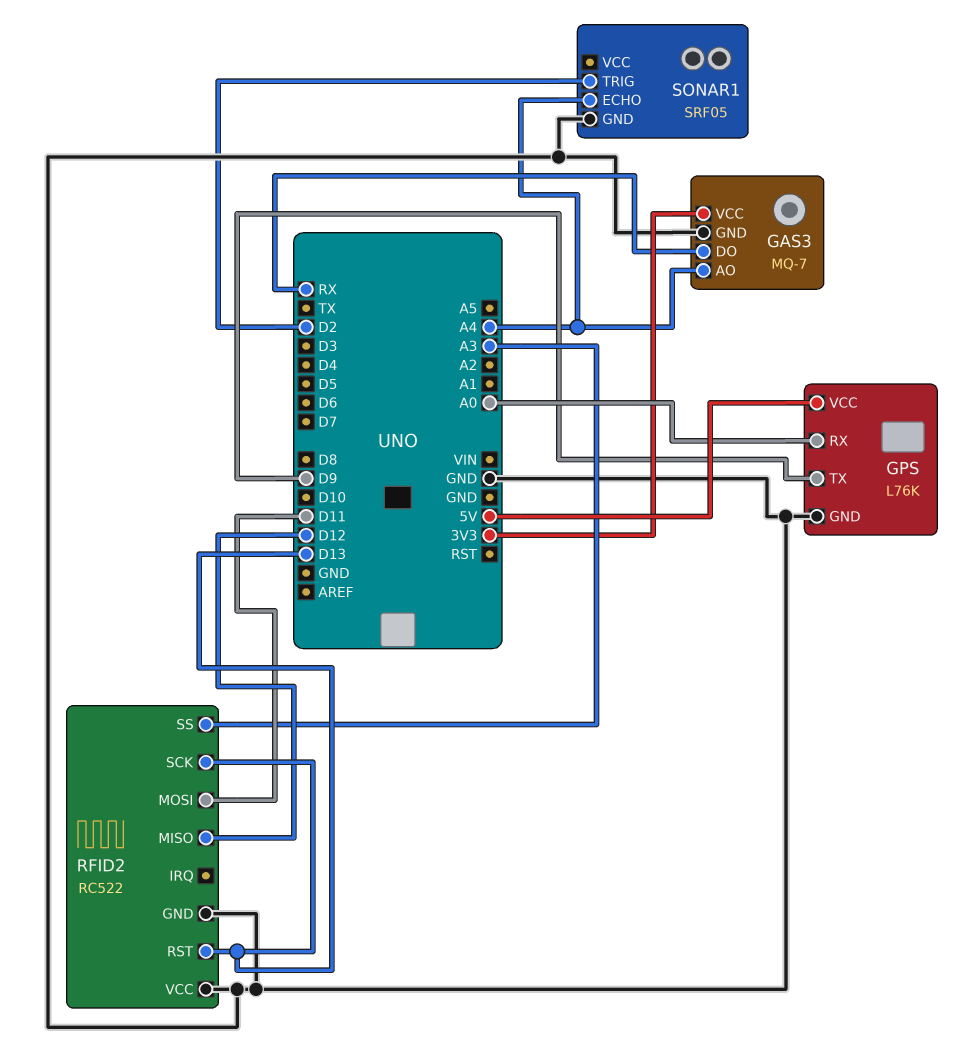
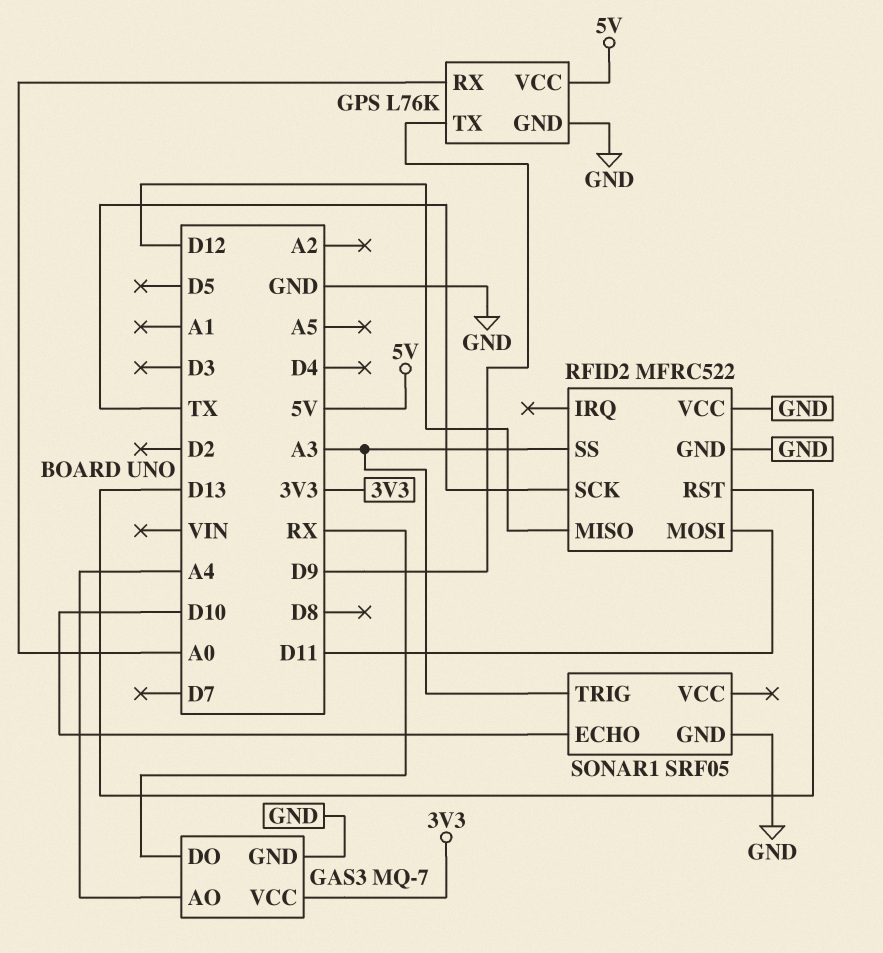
RFID2: RC522 -> MFRC522
RFID2 pin SCK: D13 -> TX
SONAR1 pin ECHO: A4 -> D10
SONAR1 pin TRIG: D2 -> A3

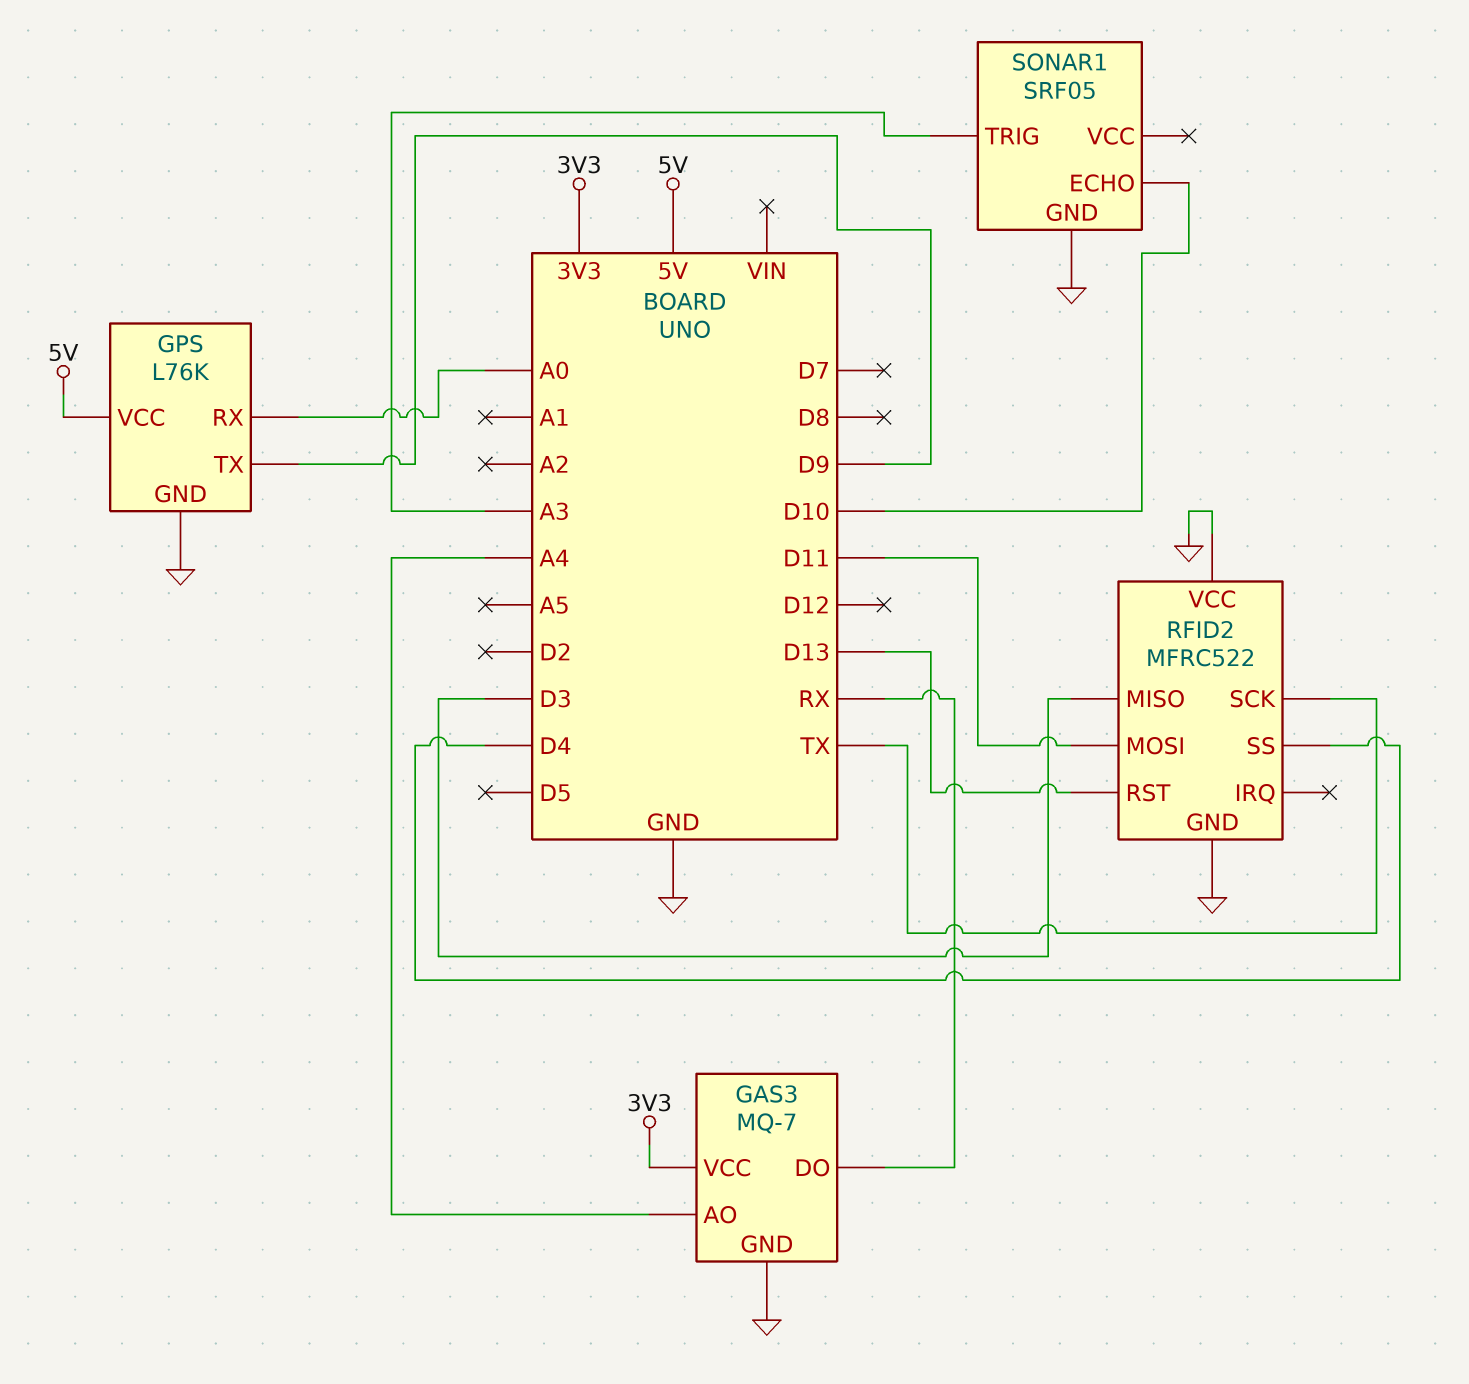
RFID2 pin MISO: D12 -> D3
RFID2 pin SS: A3 -> D4

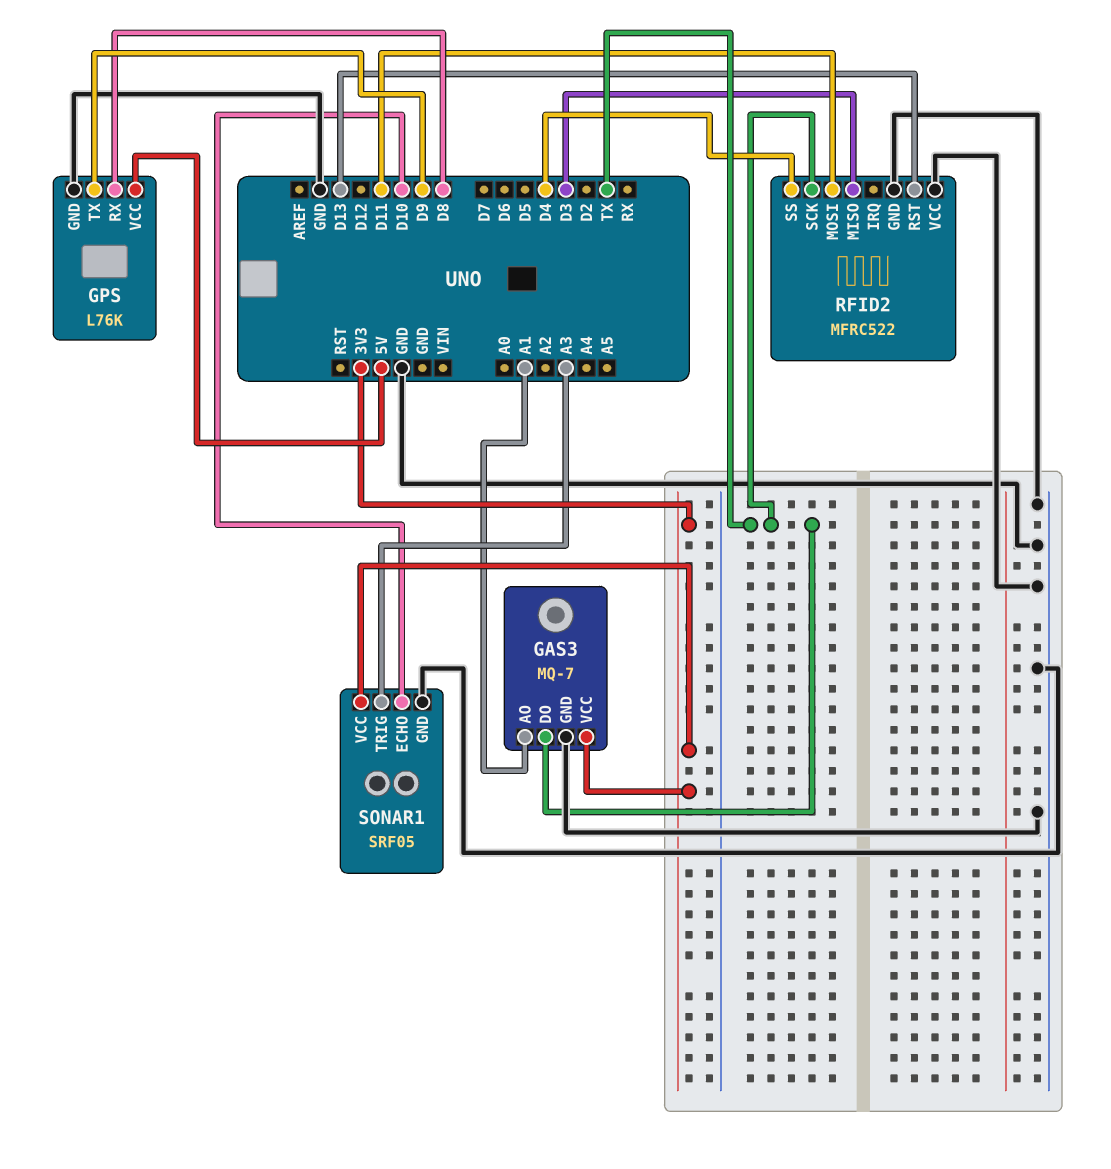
GAS3 pin AO: A4 -> A1
GAS3 pin DO: RX -> TX
GPS pin RX: A0 -> D8
SONAR1 pin VCC: none -> 3V3

